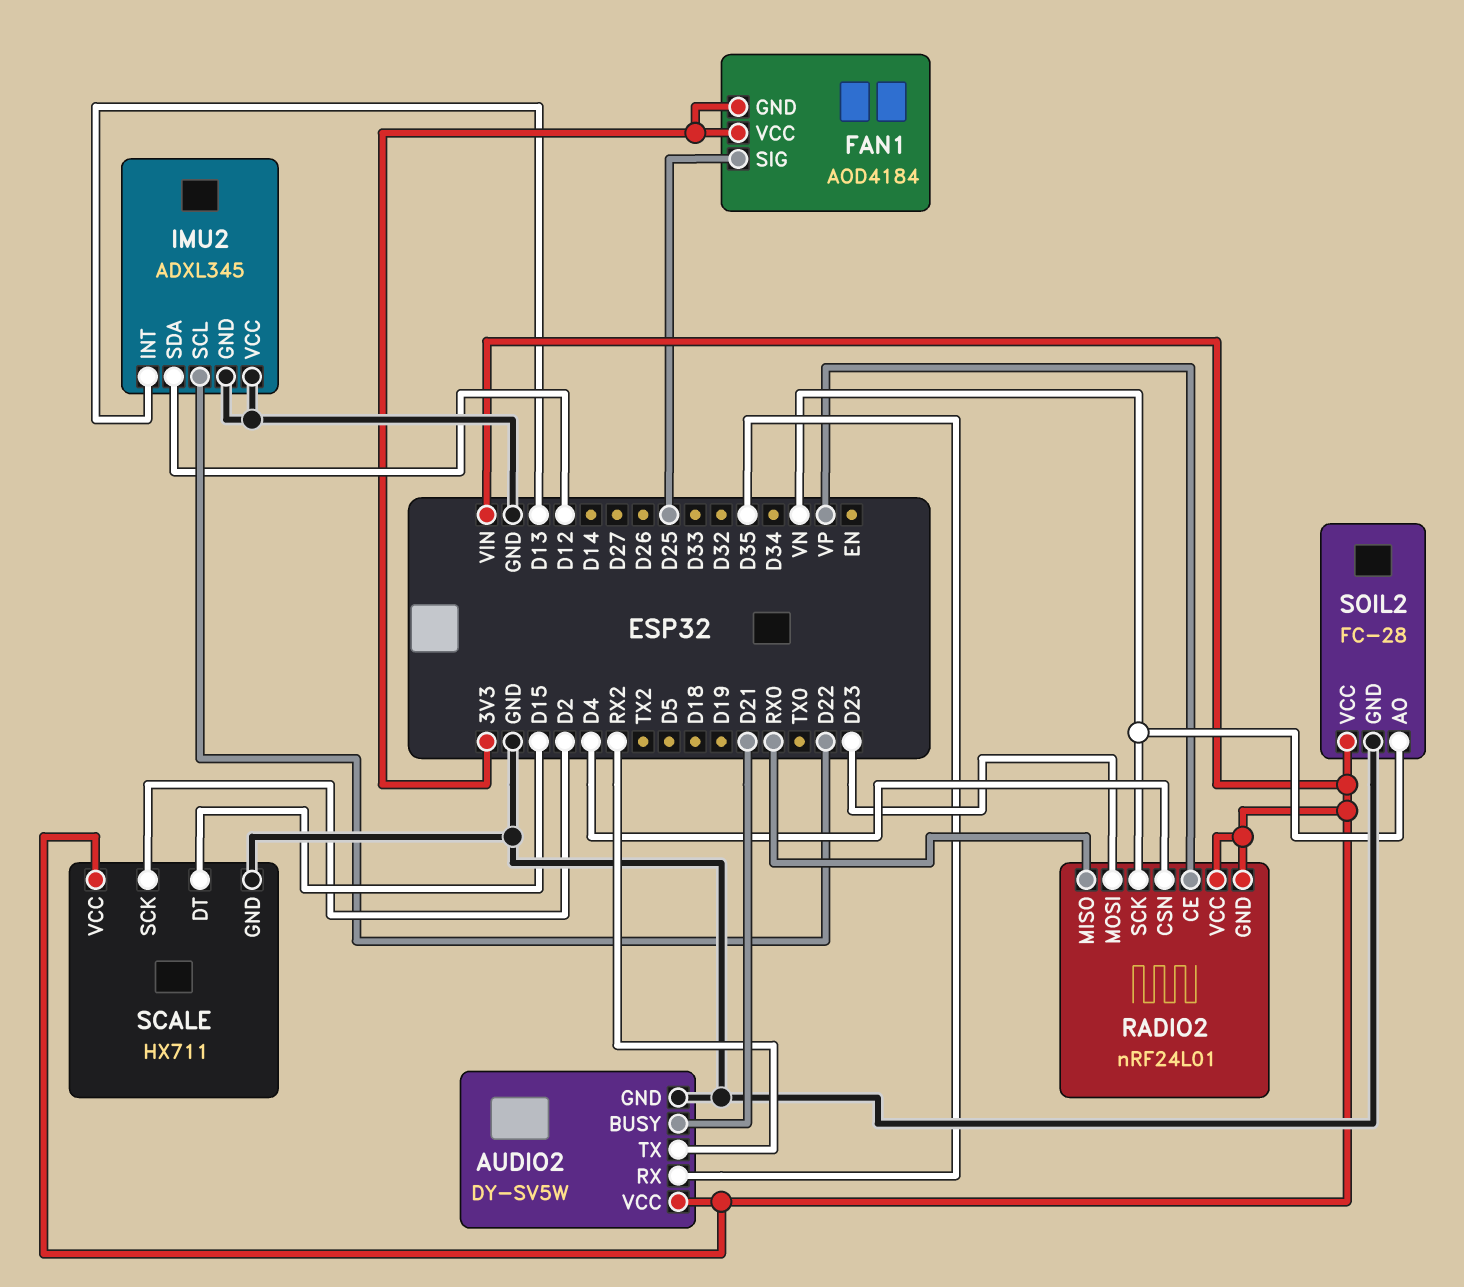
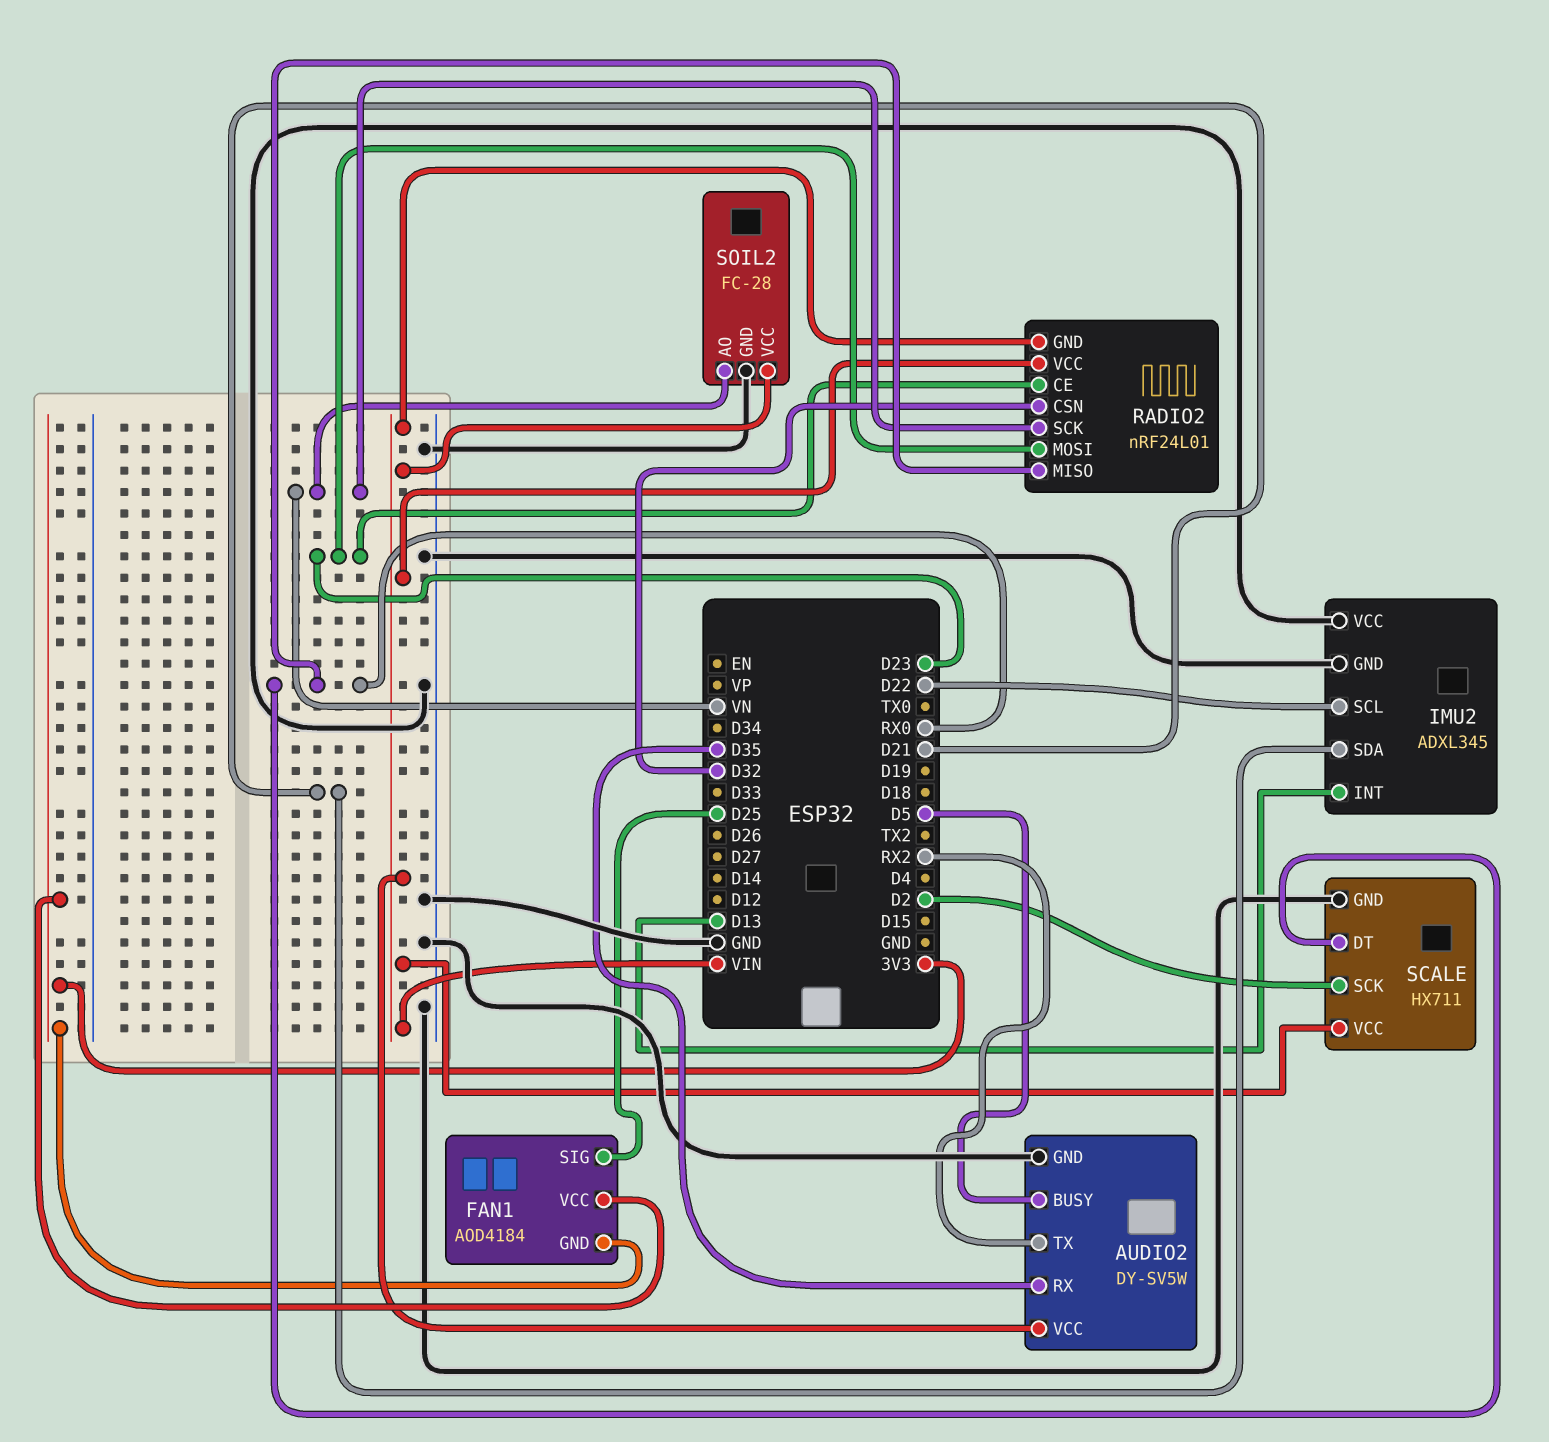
AUDIO2 pin BUSY: D21 -> D5
IMU2 pin SDA: D12 -> D21
RADIO2 pin CE: VP -> D23
RADIO2 pin CSN: D4 -> D32
SCALE pin DT: D15 -> RX0

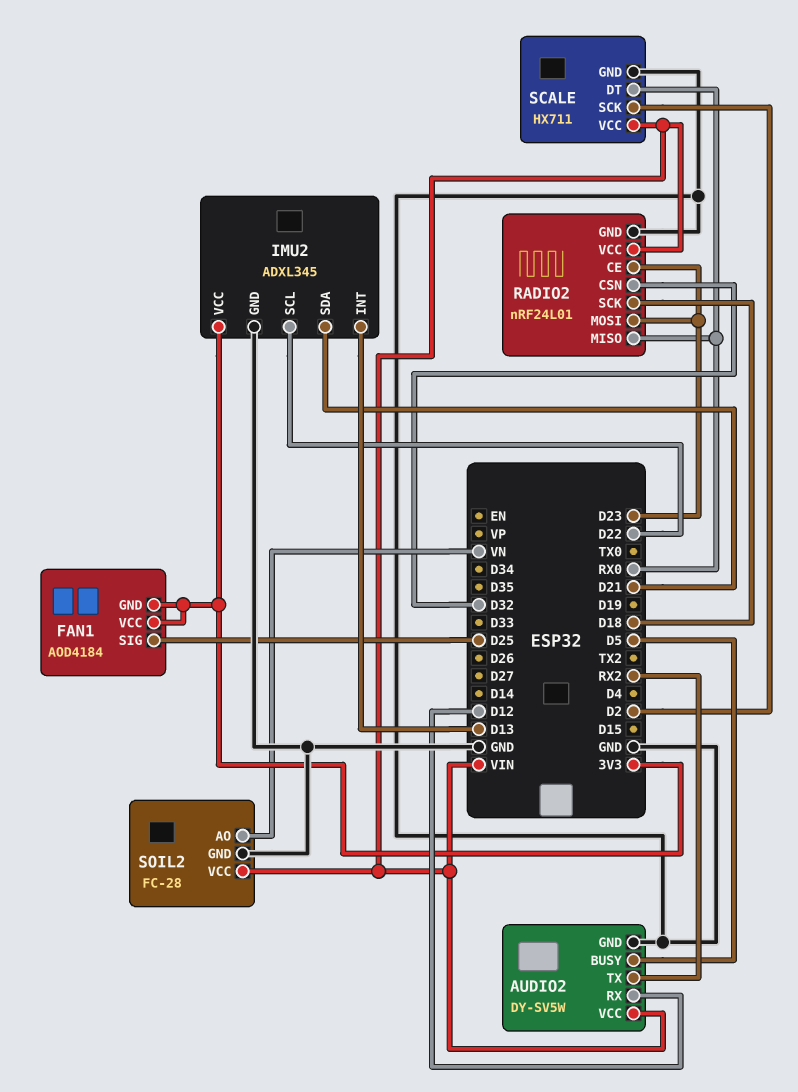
AUDIO2 pin RX: D35 -> D12
IMU2 pin VCC: GND -> 3V3
RADIO2 pin GND: VIN -> GND
RADIO2 pin SCK: VN -> D18

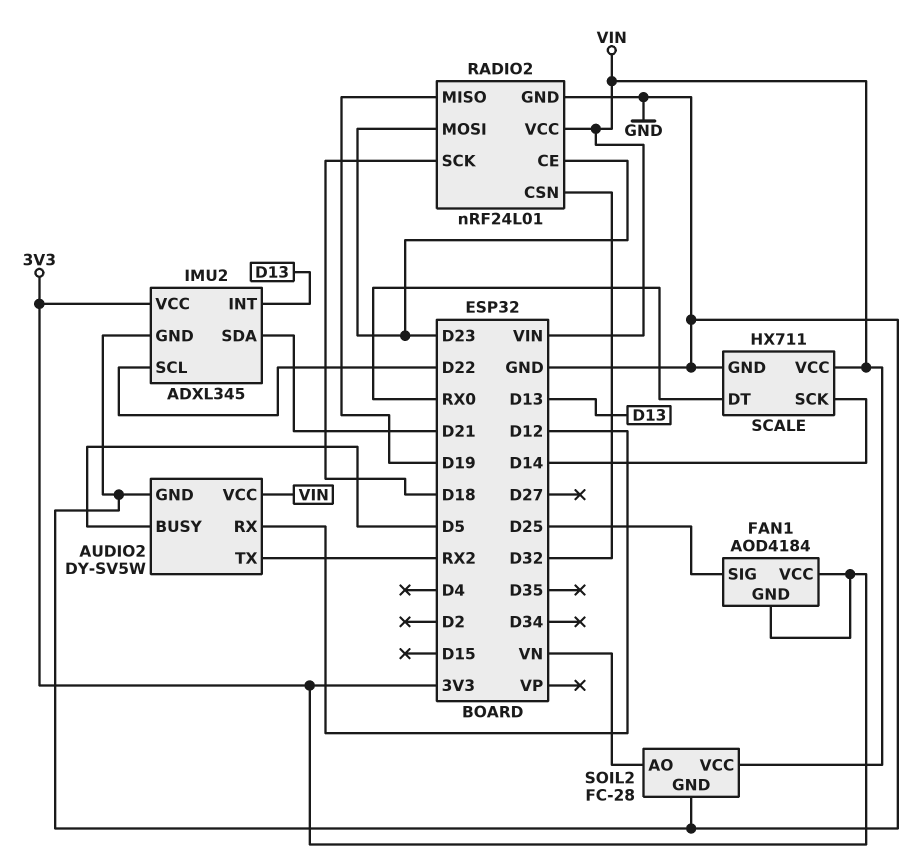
RADIO2 pin MISO: RX0 -> D19
SCALE pin SCK: D2 -> D14

